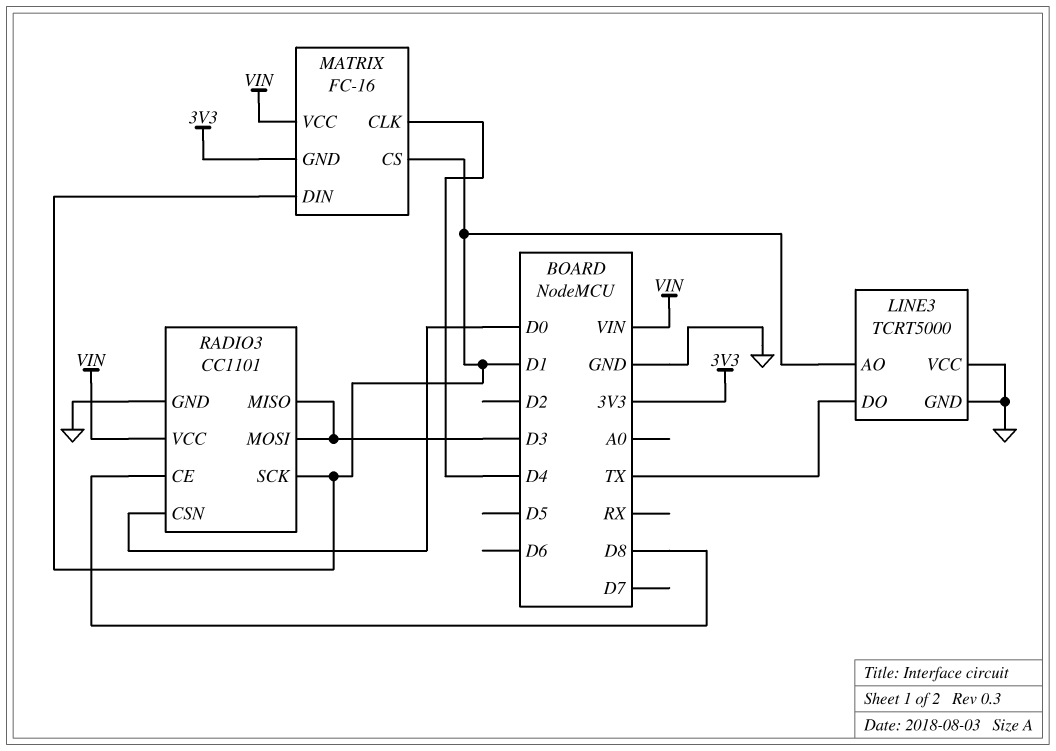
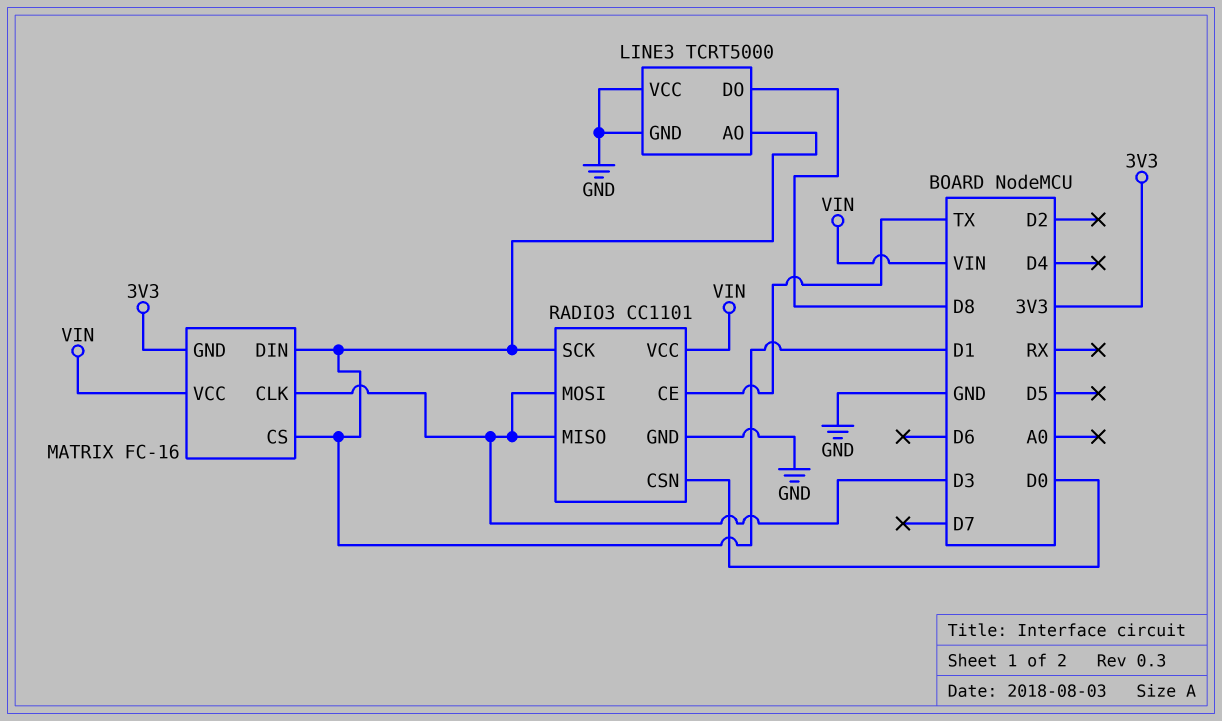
LINE3 pin DO: TX -> D8
MATRIX pin CLK: D4 -> D3
RADIO3 pin CE: D8 -> TX

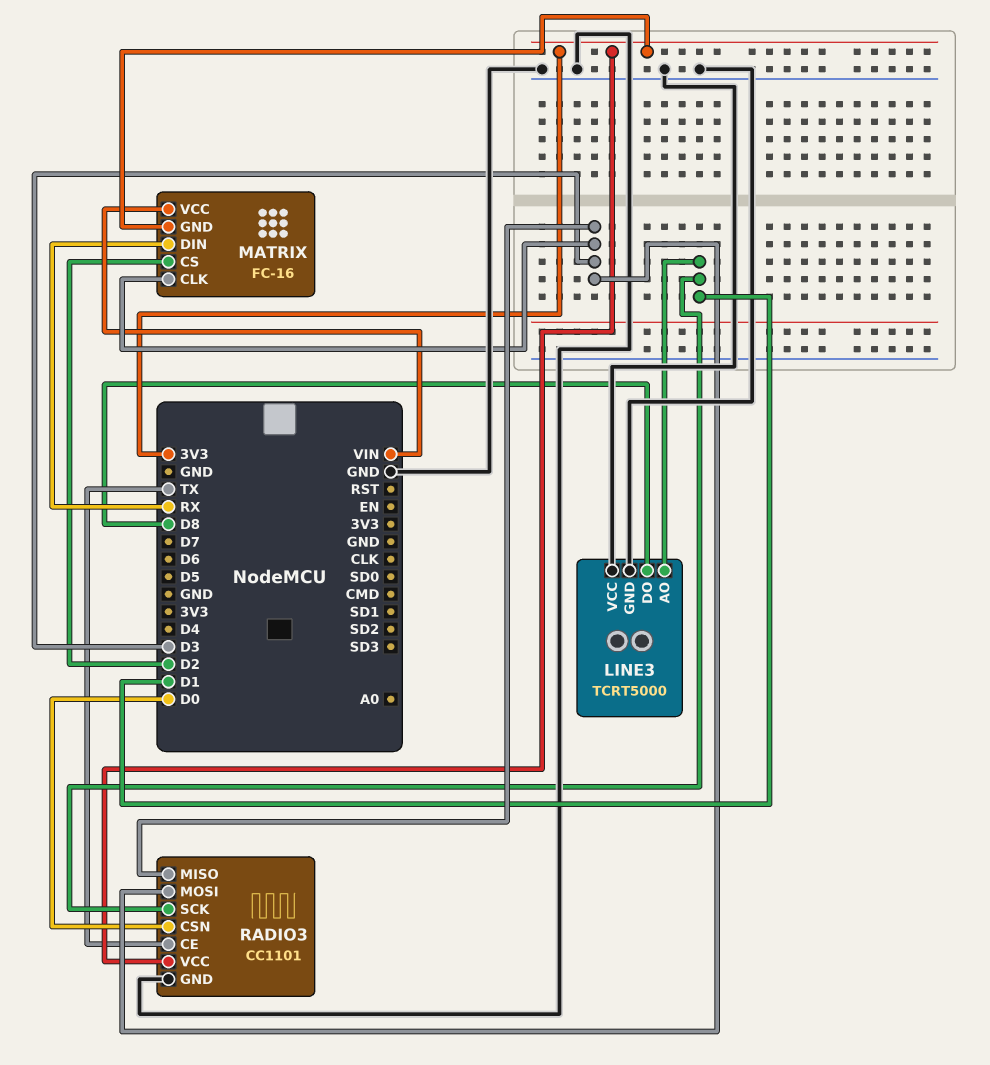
MATRIX pin CS: D1 -> D2
MATRIX pin DIN: D1 -> RX
RADIO3 pin VCC: VIN -> 3V3

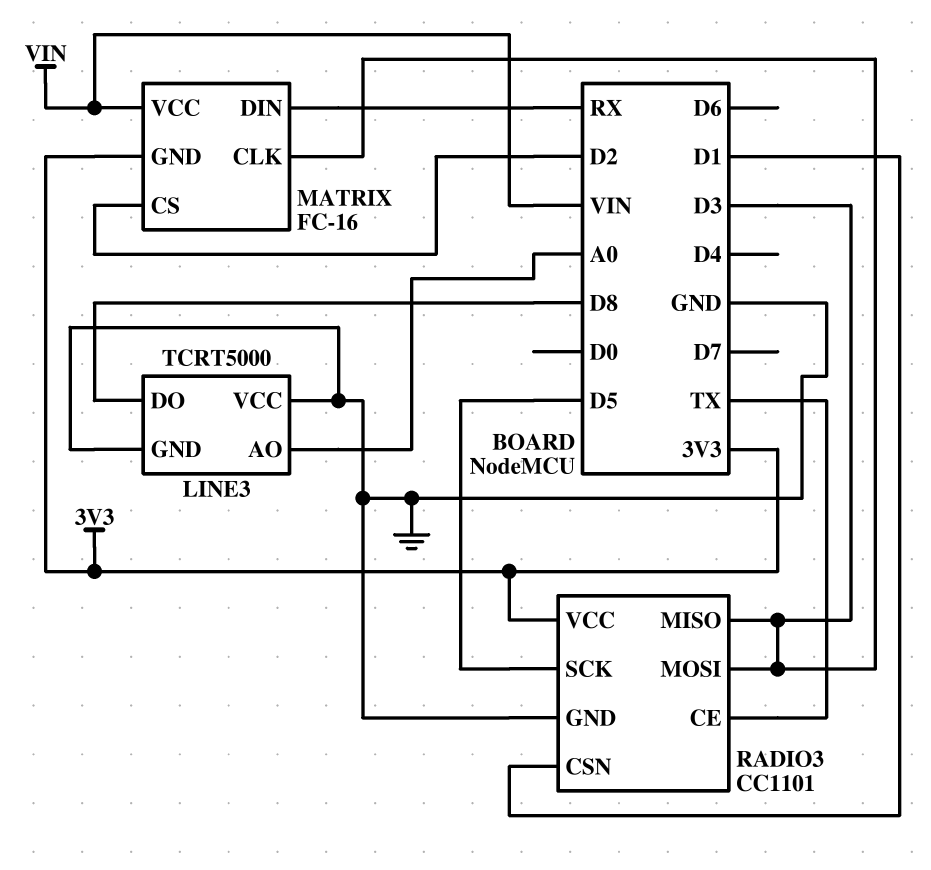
LINE3 pin AO: D1 -> A0
RADIO3 pin CSN: D0 -> D1
RADIO3 pin SCK: D1 -> D5

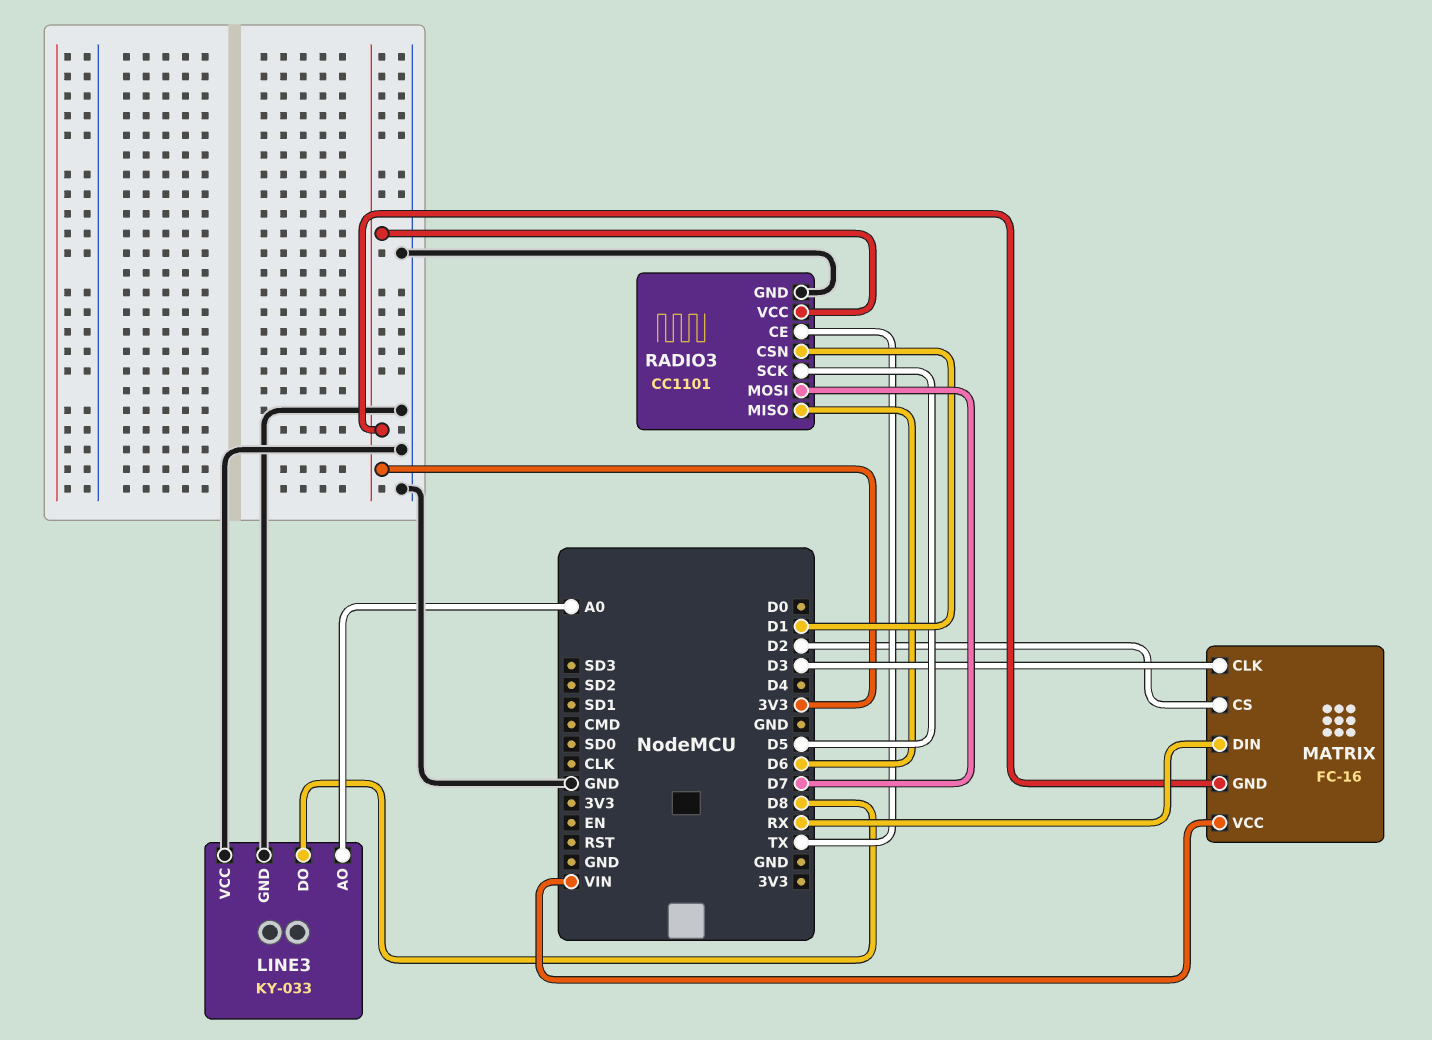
LINE3: TCRT5000 -> KY-033
RADIO3 pin MISO: D3 -> D6
RADIO3 pin MOSI: D3 -> D7

